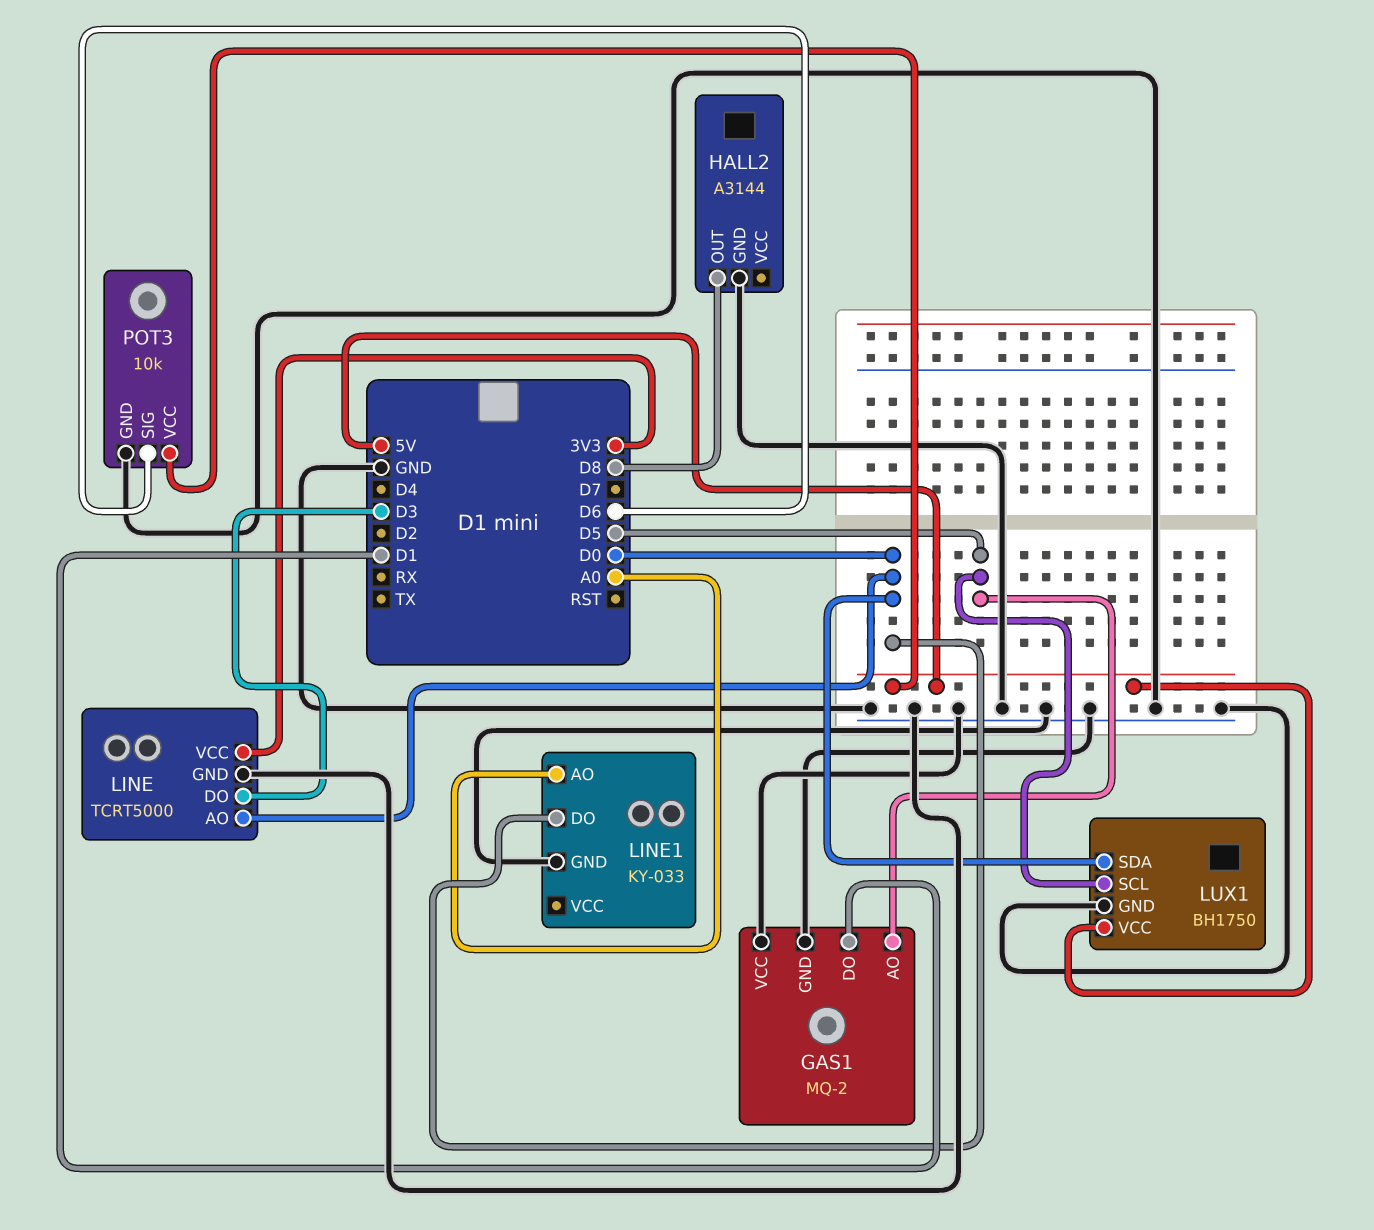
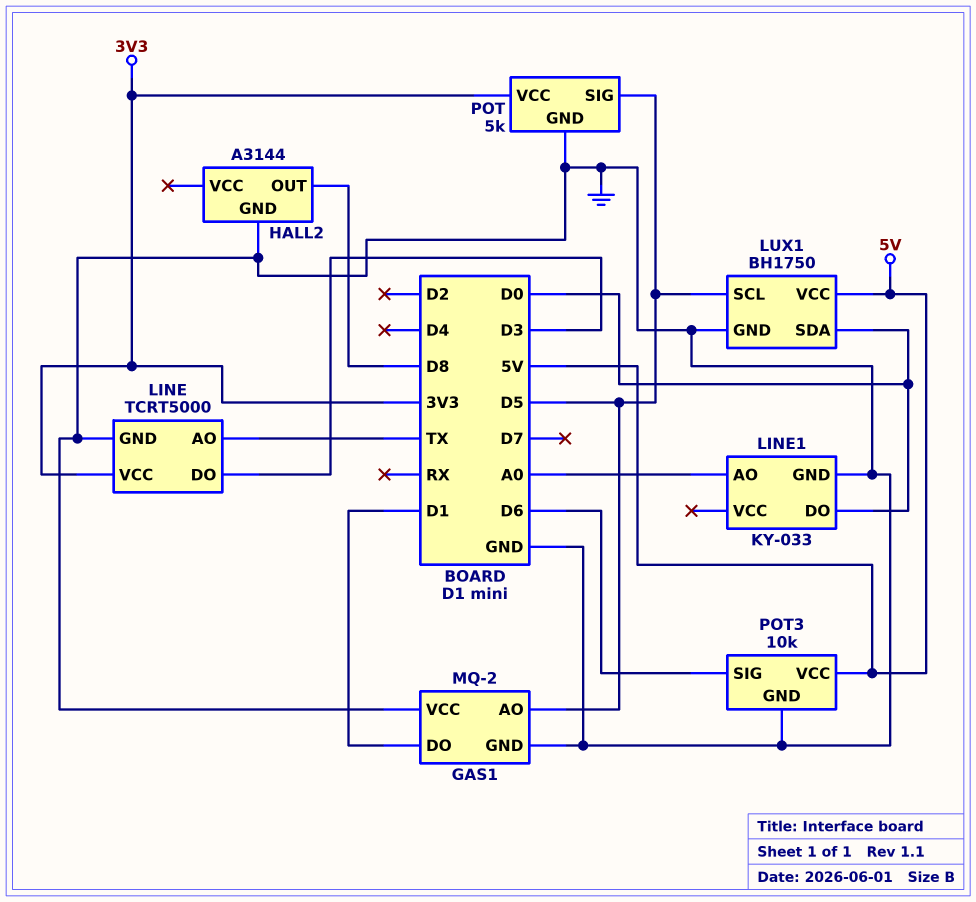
LINE pin AO: D0 -> TX
POT: none -> 5k
POT pin GND: none -> GND
POT pin SIG: none -> D5
POT pin VCC: none -> 3V3

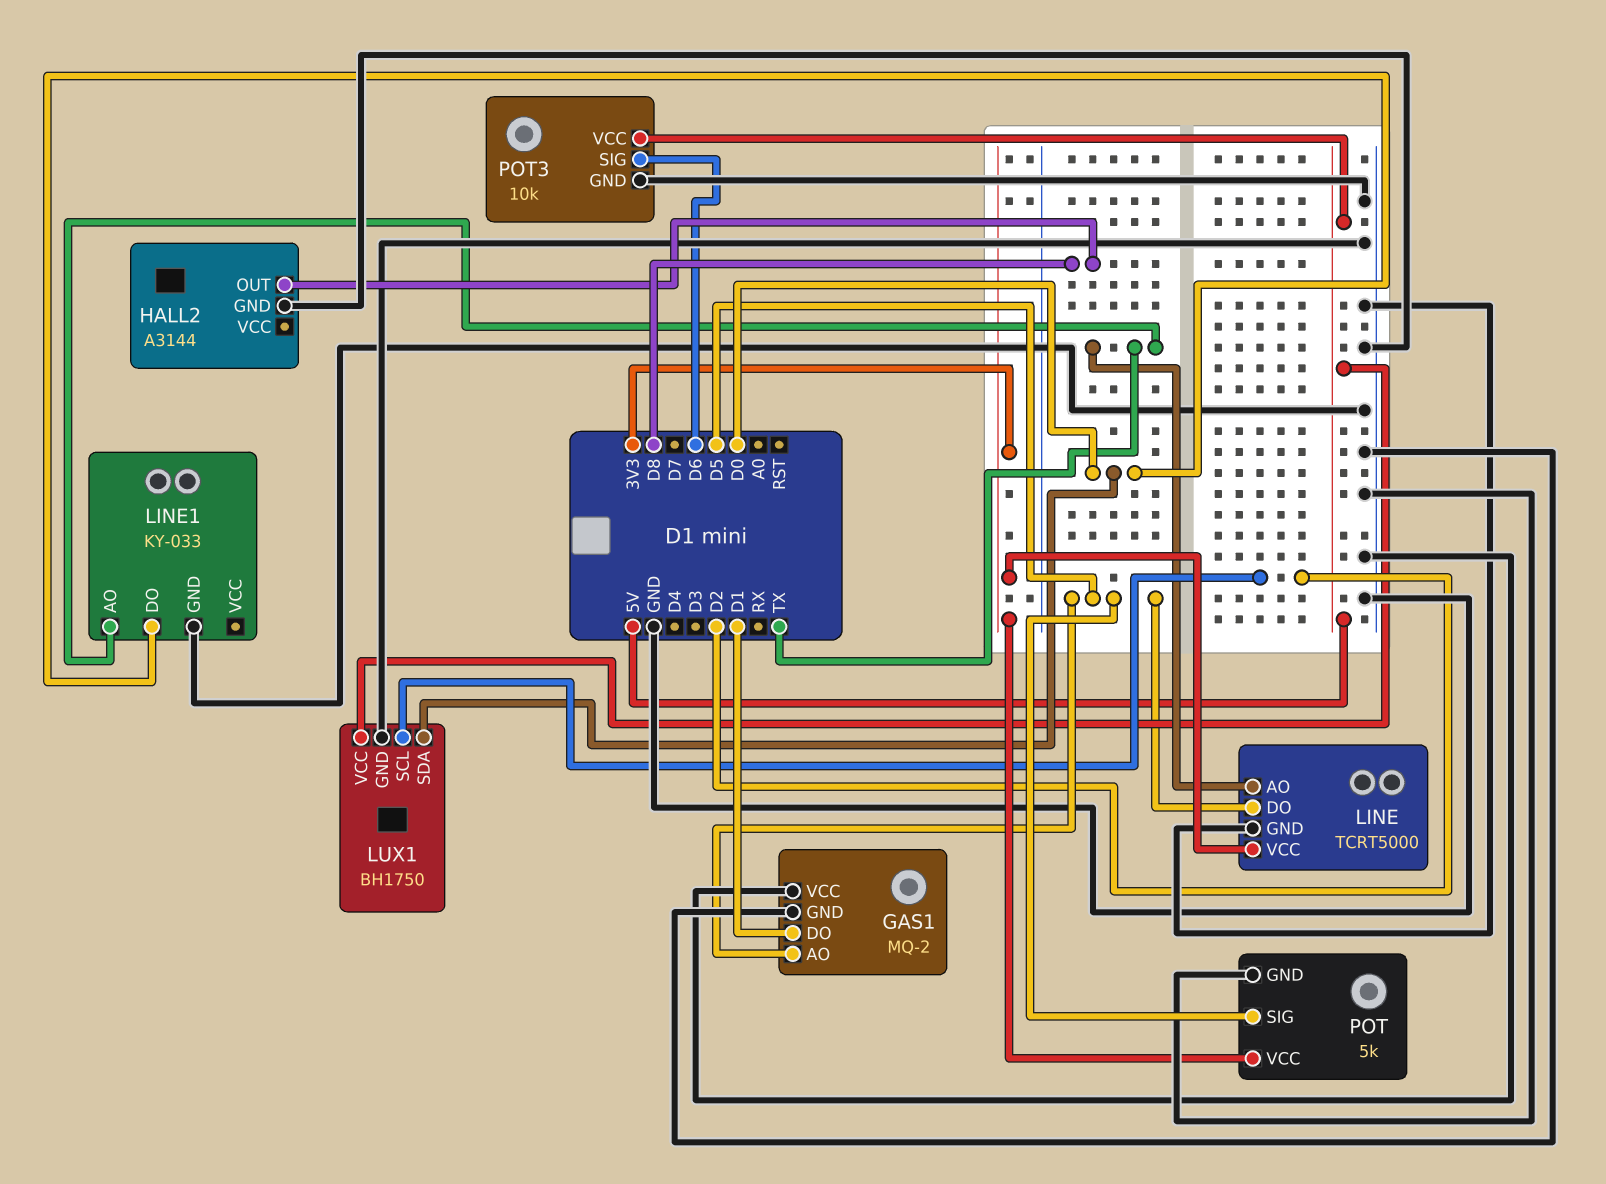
LINE pin DO: D3 -> D5
LINE1 pin AO: A0 -> TX
LUX1 pin SCL: D5 -> D2

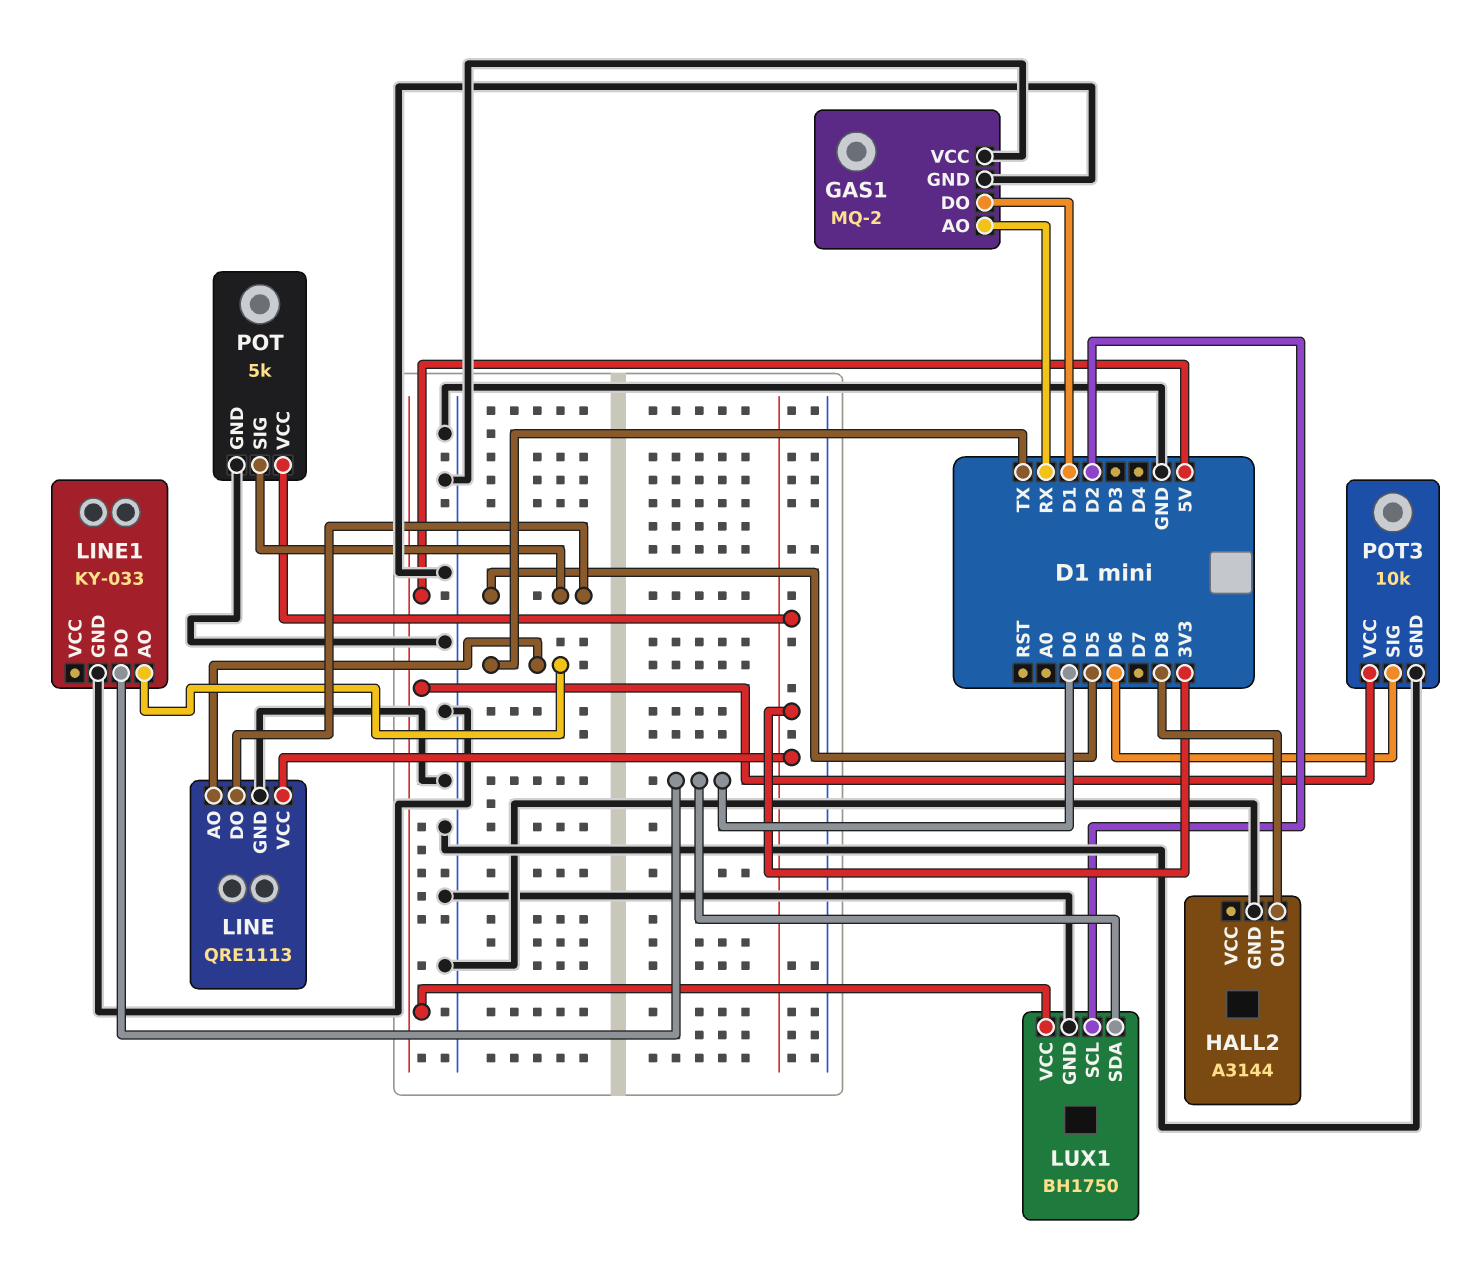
GAS1 pin AO: D5 -> RX
LINE: TCRT5000 -> QRE1113

